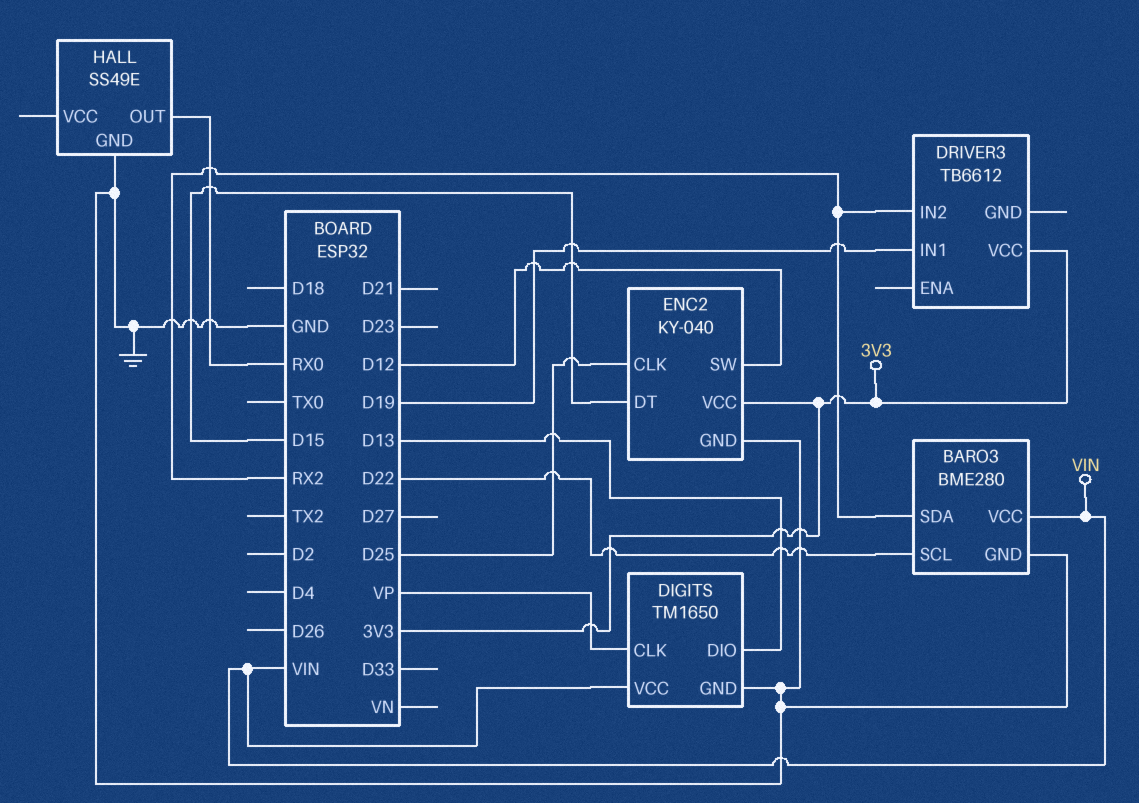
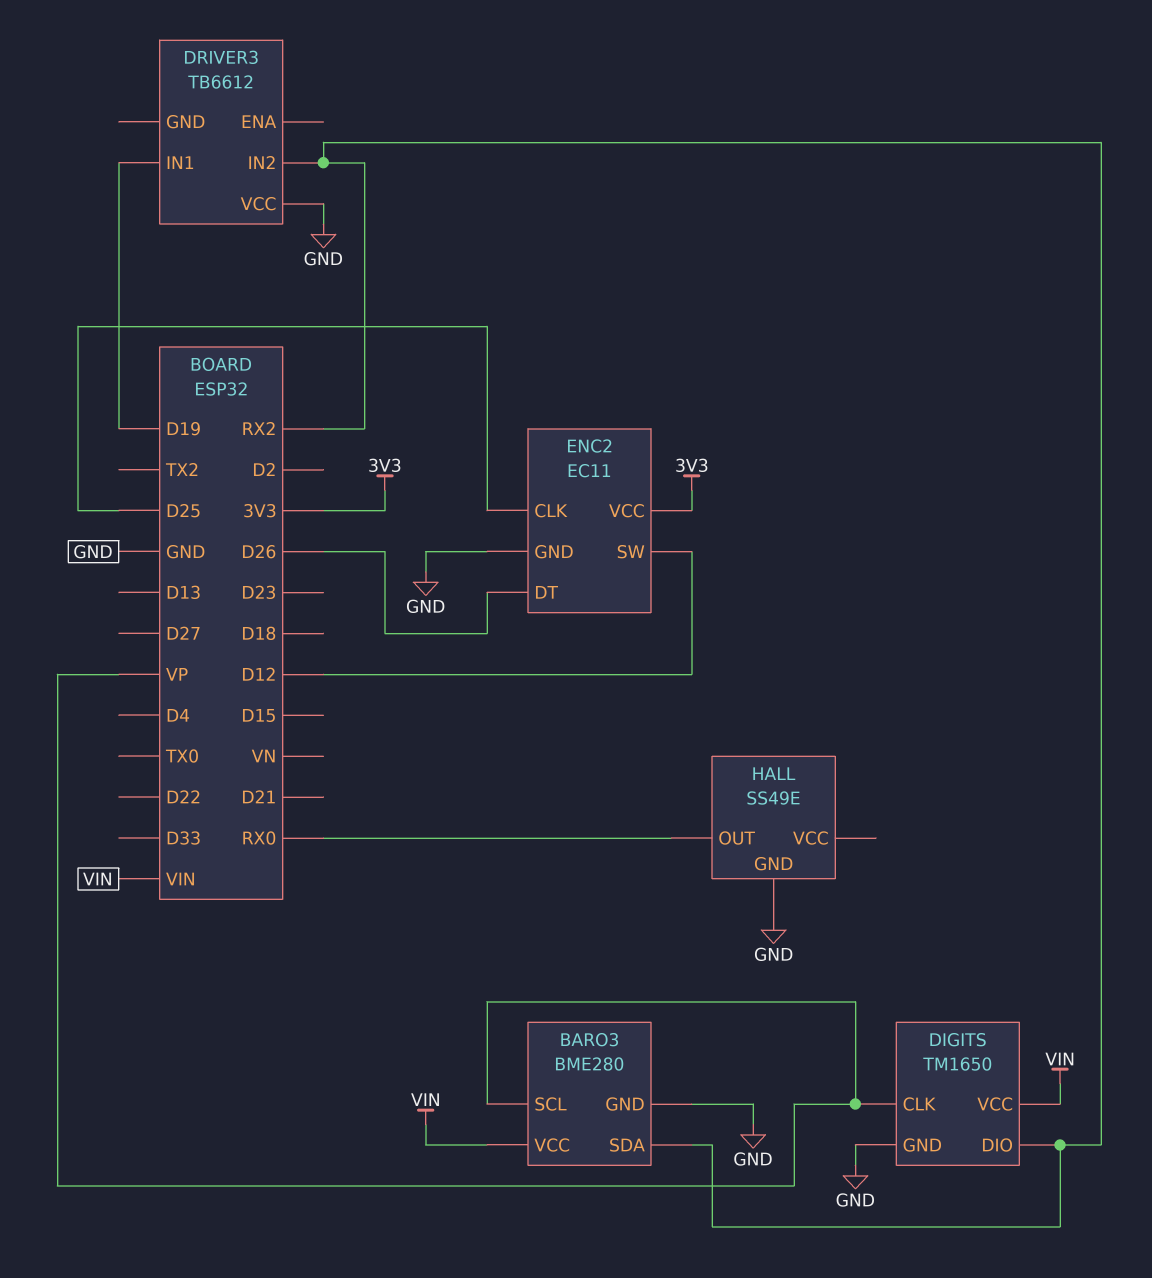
BARO3 pin SCL: D22 -> VP
DIGITS pin DIO: D13 -> RX2
DRIVER3 pin VCC: 3V3 -> GND
ENC2: KY-040 -> EC11
ENC2 pin DT: D15 -> D26

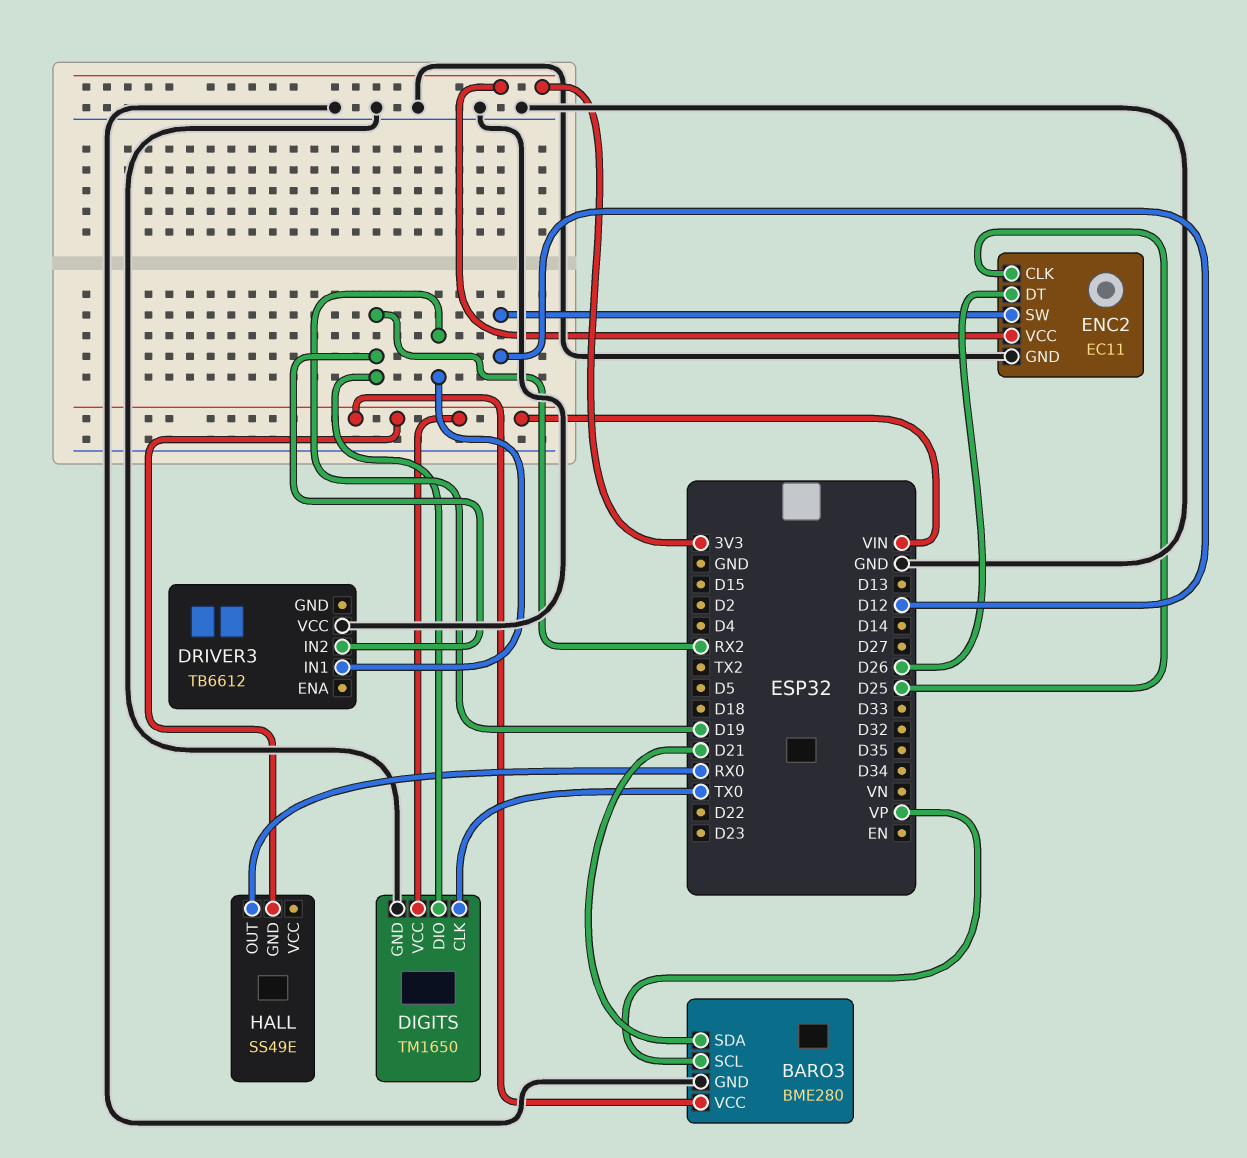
BARO3 pin SDA: RX2 -> D21
DIGITS pin CLK: VP -> TX0
HALL pin GND: GND -> VIN

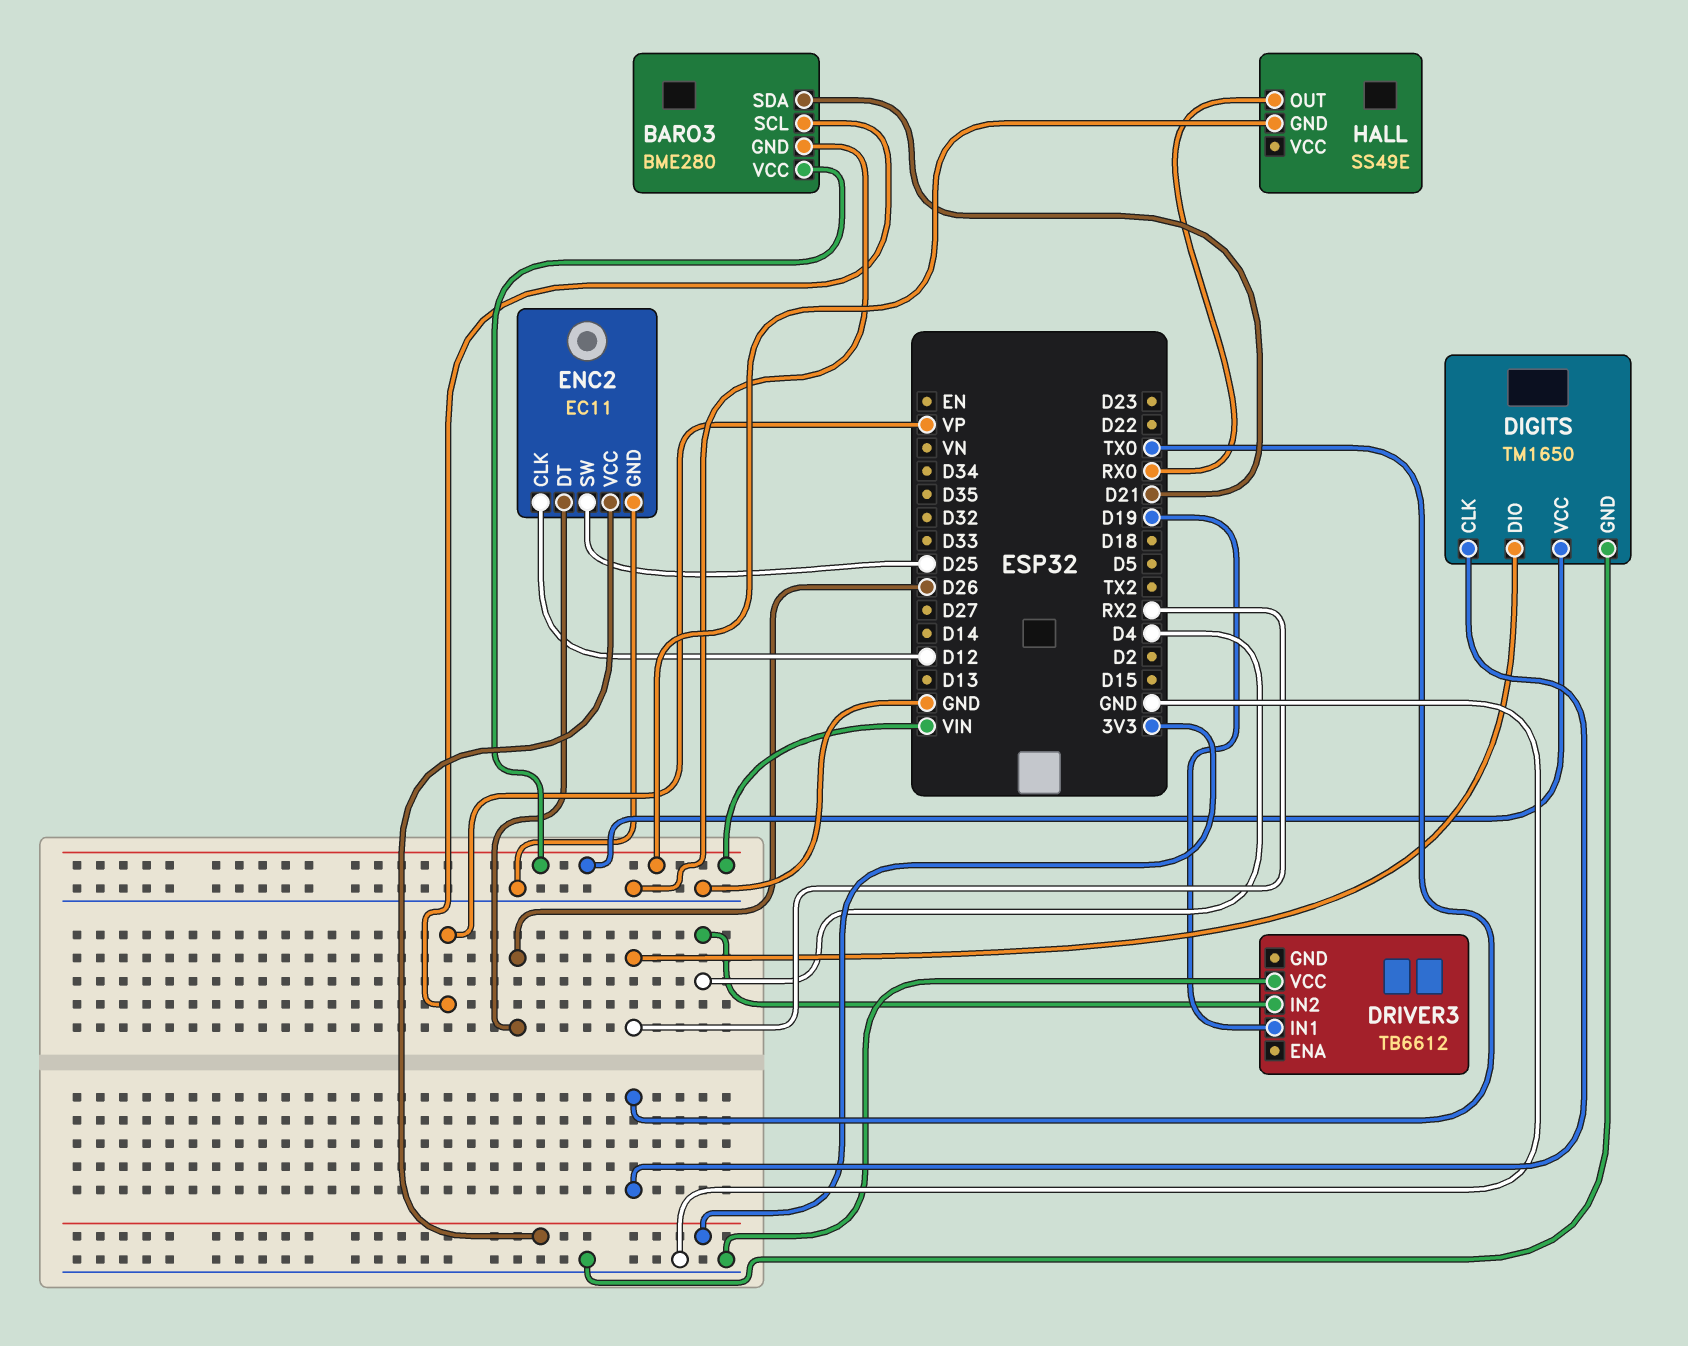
DRIVER3 pin IN2: RX2 -> D4
ENC2 pin CLK: D25 -> D12
ENC2 pin SW: D12 -> D25

